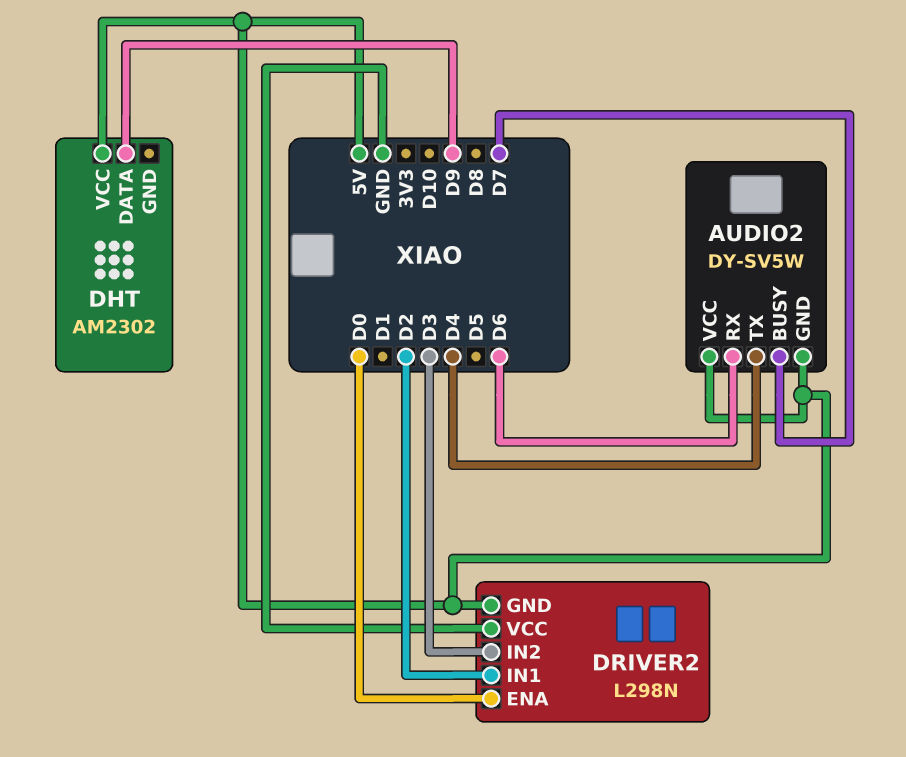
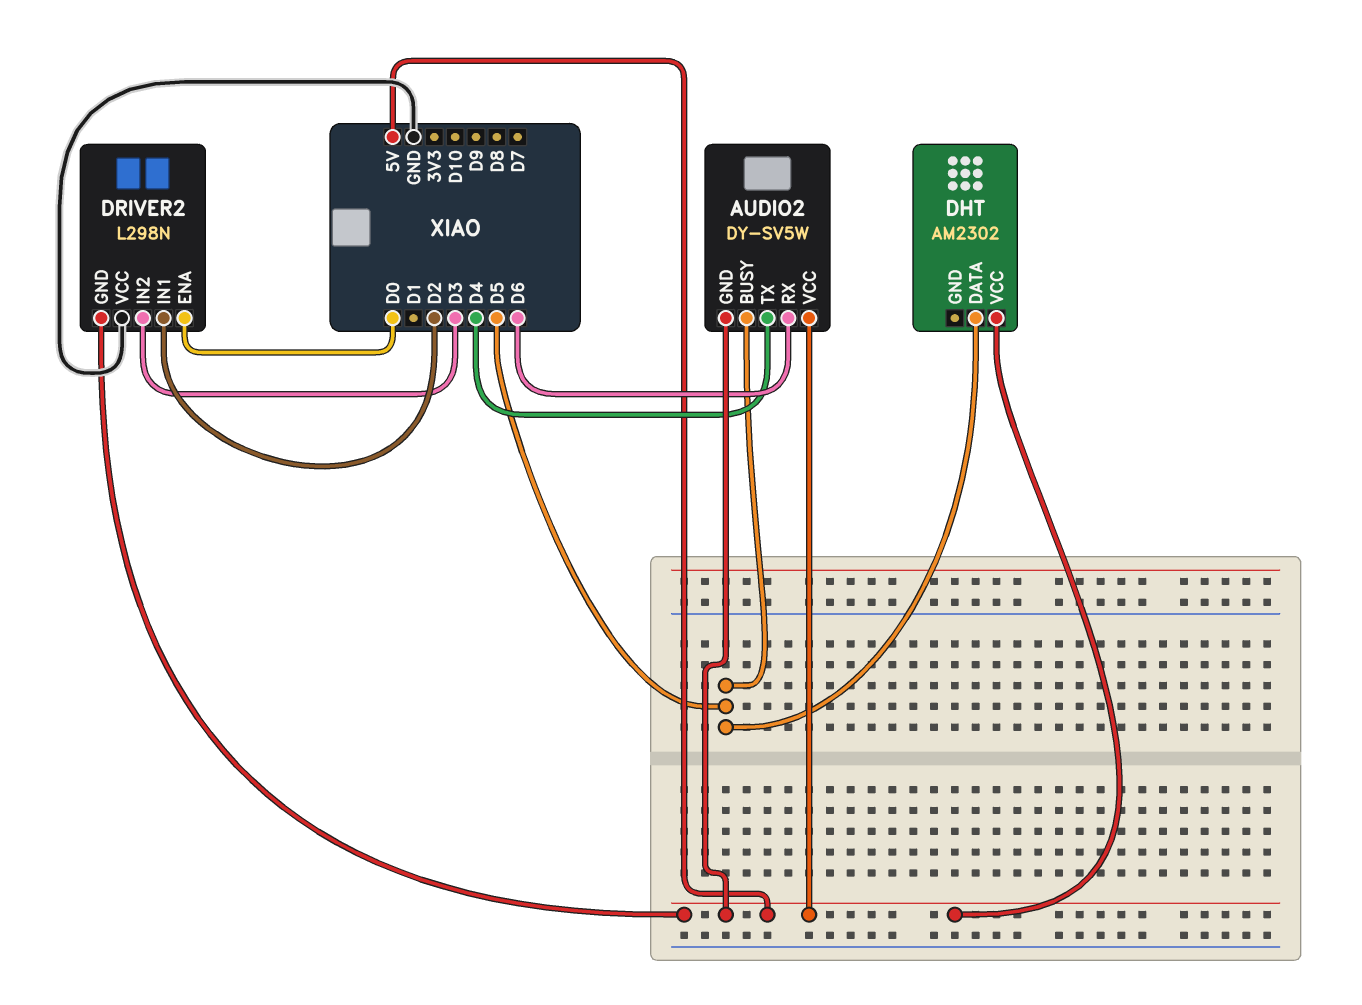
AUDIO2 pin BUSY: D7 -> D5
DHT pin DATA: D9 -> D5

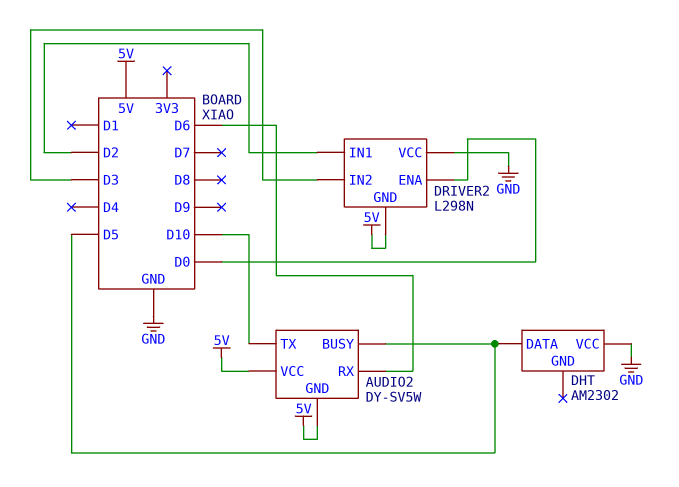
AUDIO2 pin TX: D4 -> D10
DHT pin VCC: 5V -> GND

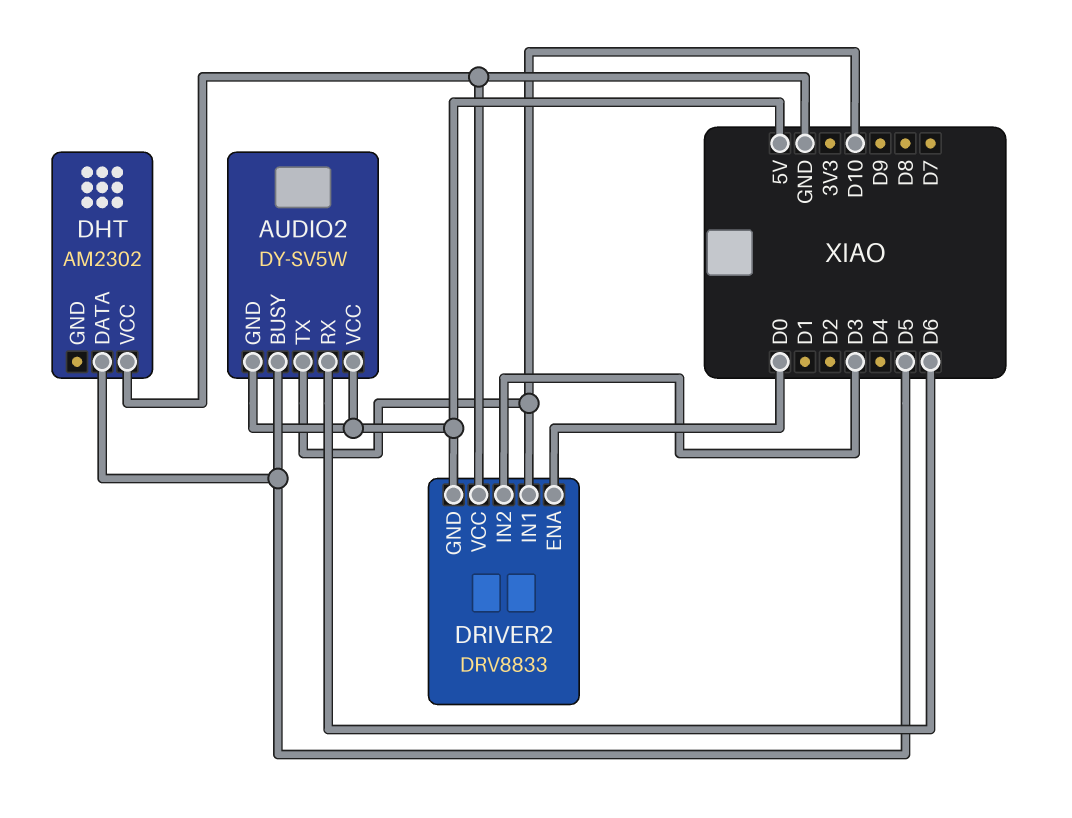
DRIVER2: L298N -> DRV8833
DRIVER2 pin IN1: D2 -> D10

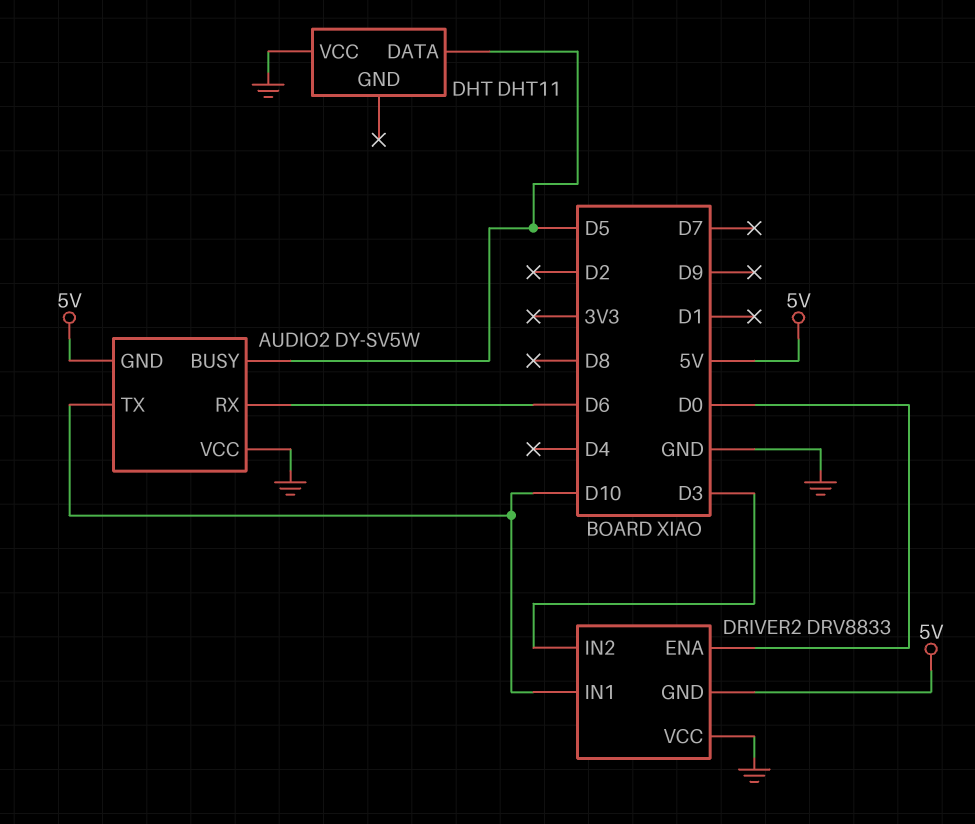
AUDIO2 pin VCC: 5V -> GND
DHT: AM2302 -> DHT11

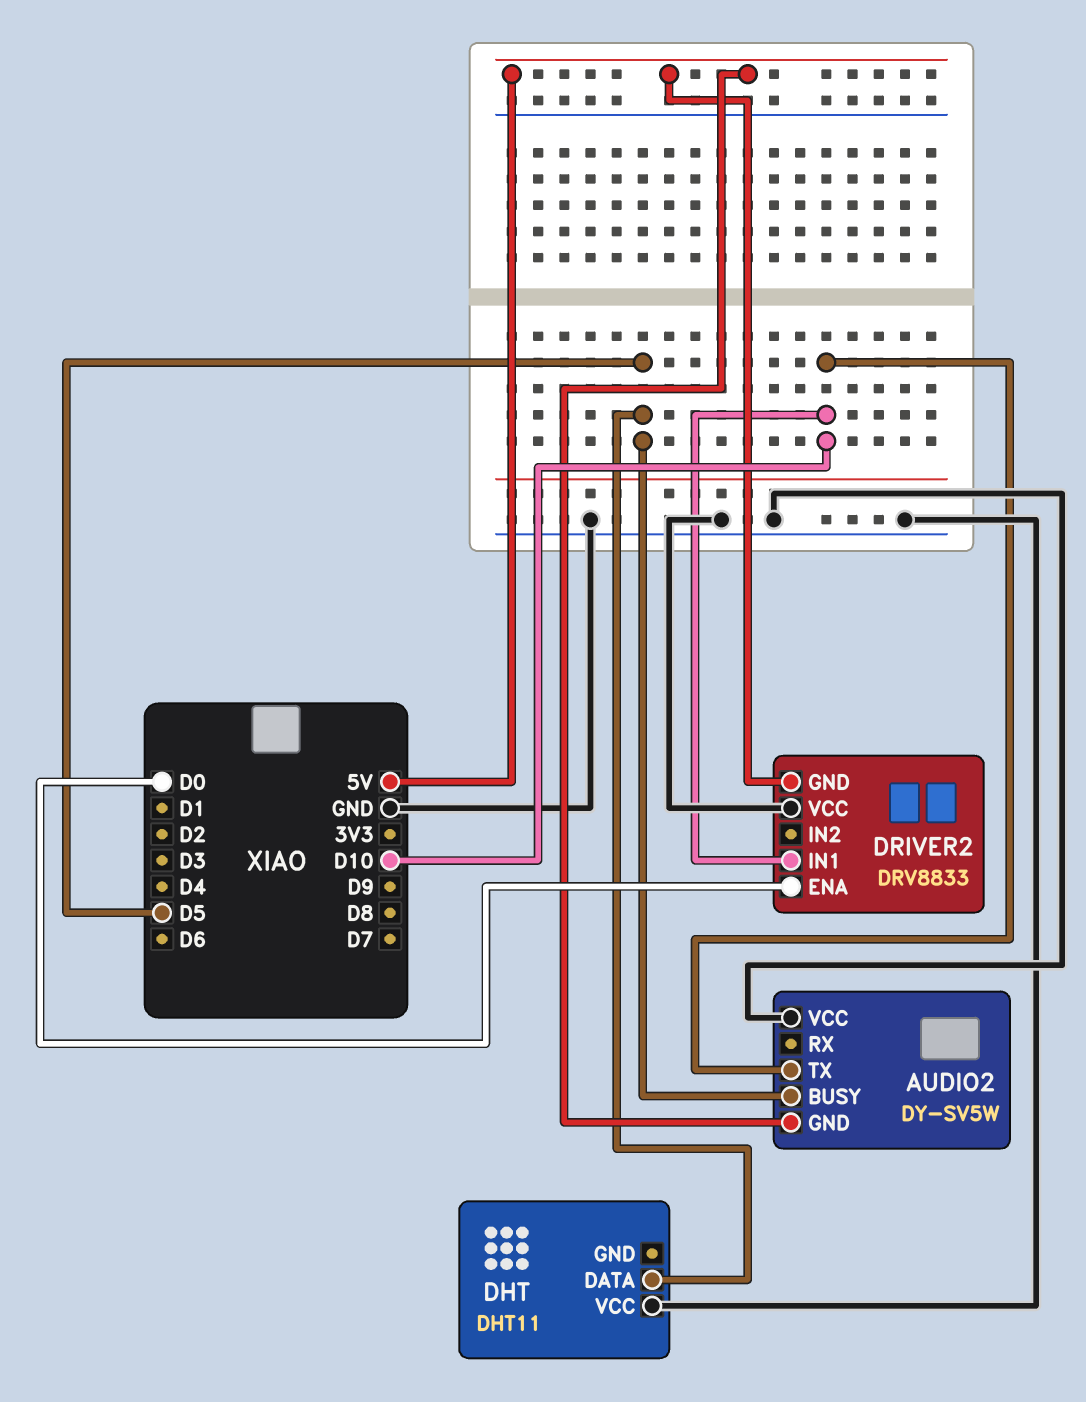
AUDIO2 pin RX: D6 -> none
DRIVER2 pin IN2: D3 -> none

